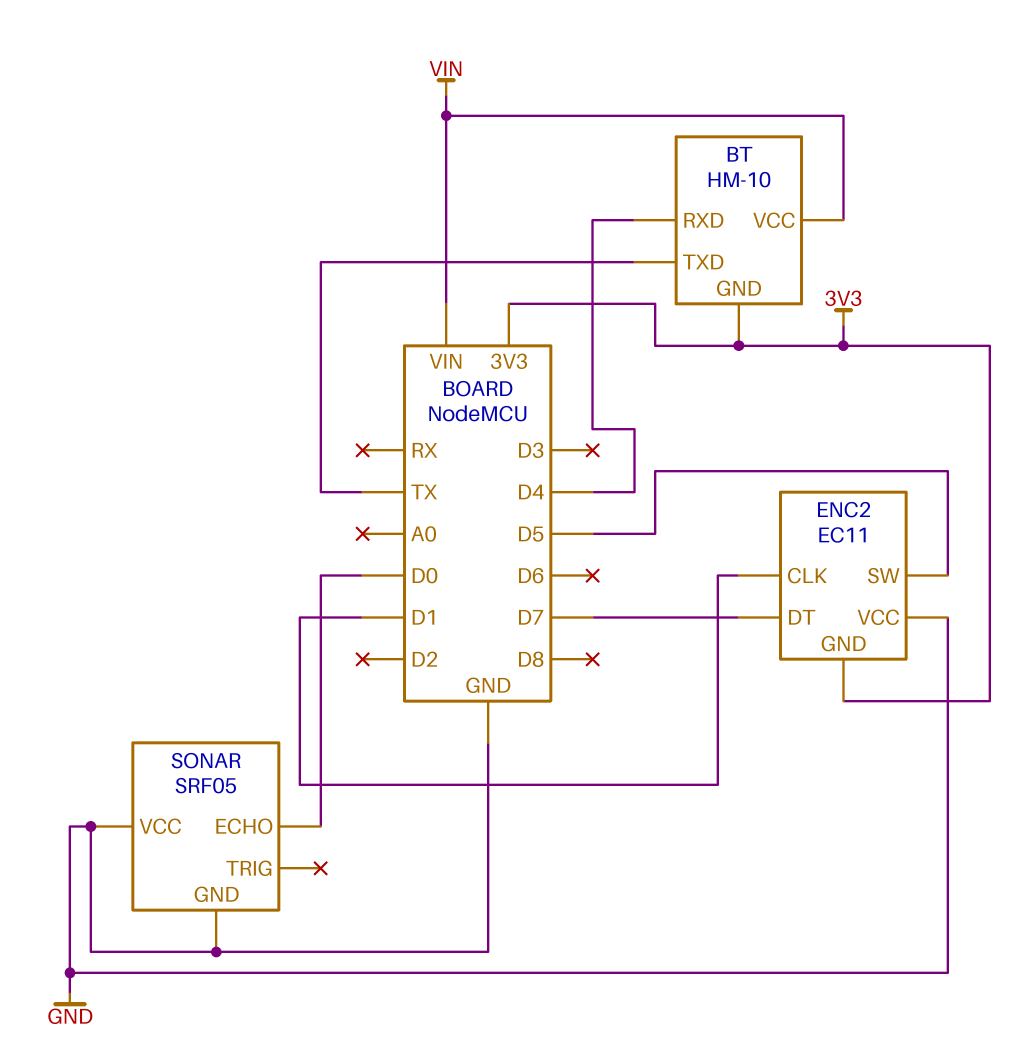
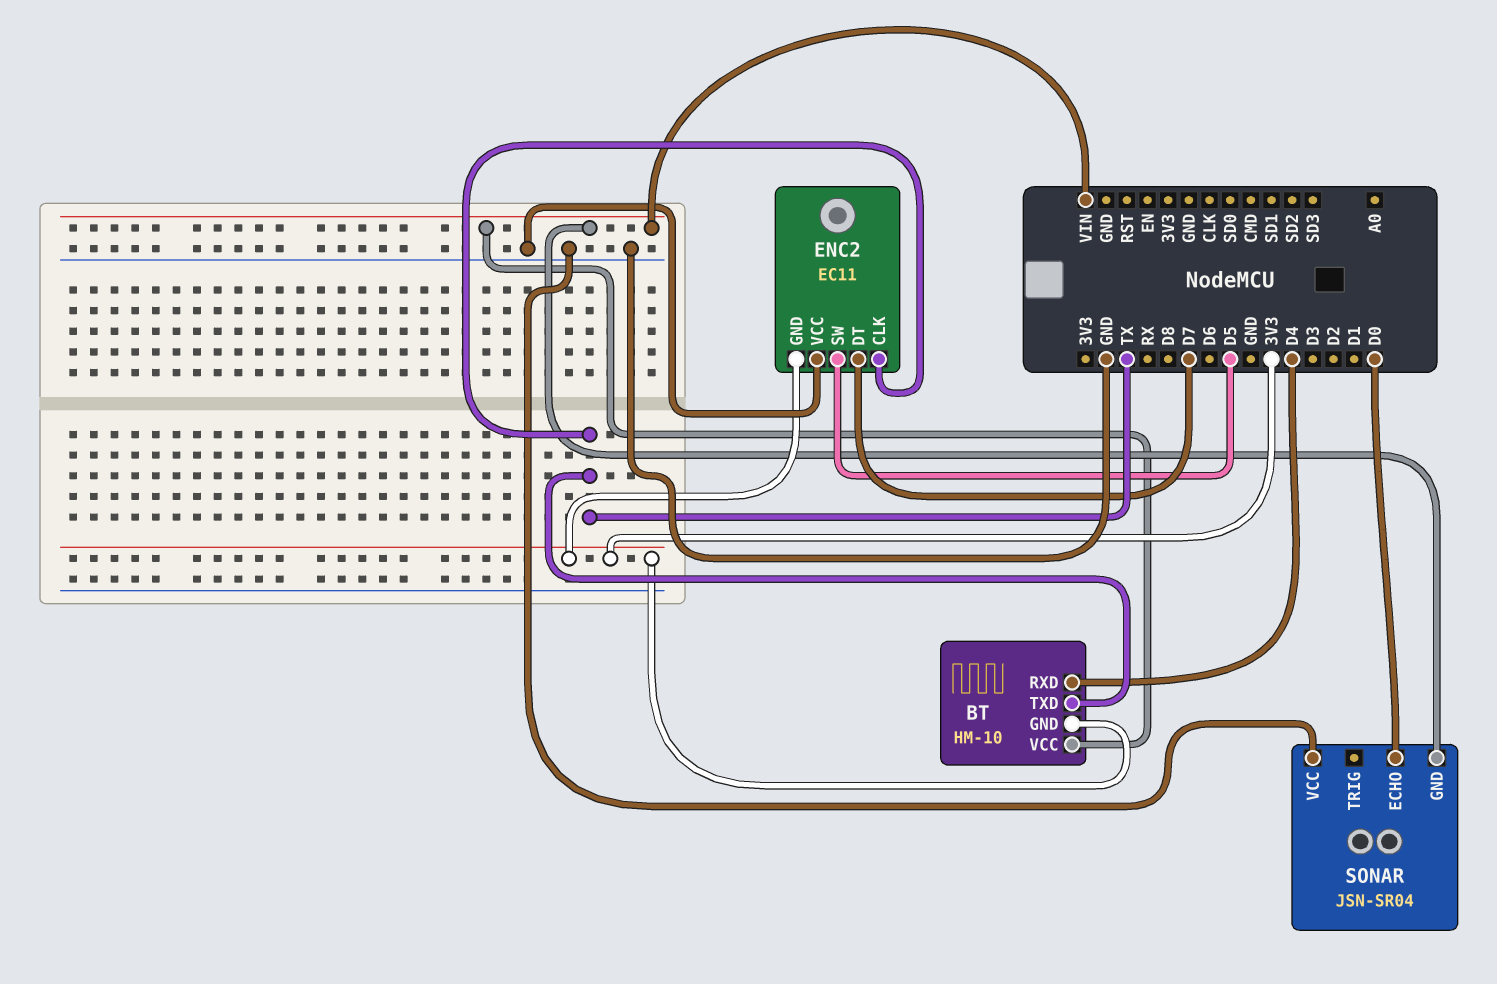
ENC2 pin CLK: D1 -> TX
SONAR: SRF05 -> JSN-SR04
SONAR pin GND: GND -> VIN

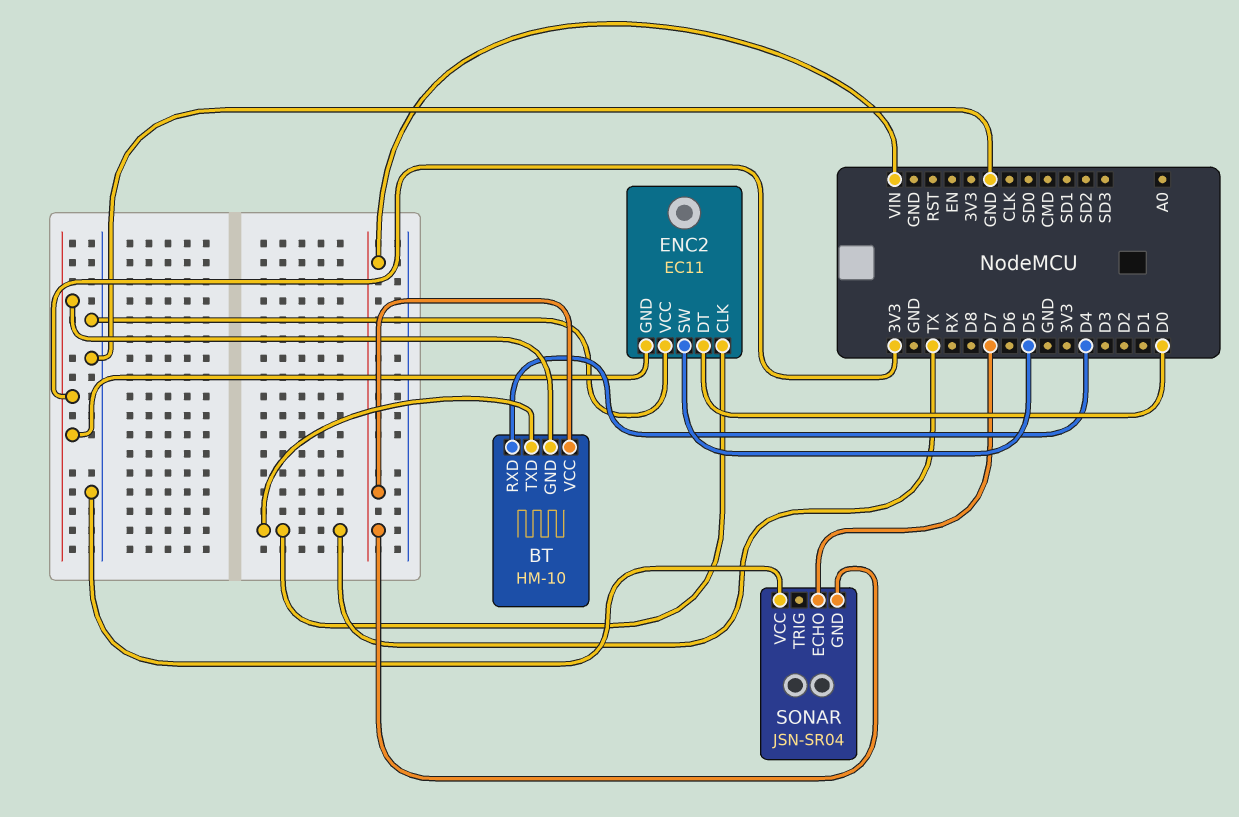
ENC2 pin DT: D7 -> D0
SONAR pin ECHO: D0 -> D7

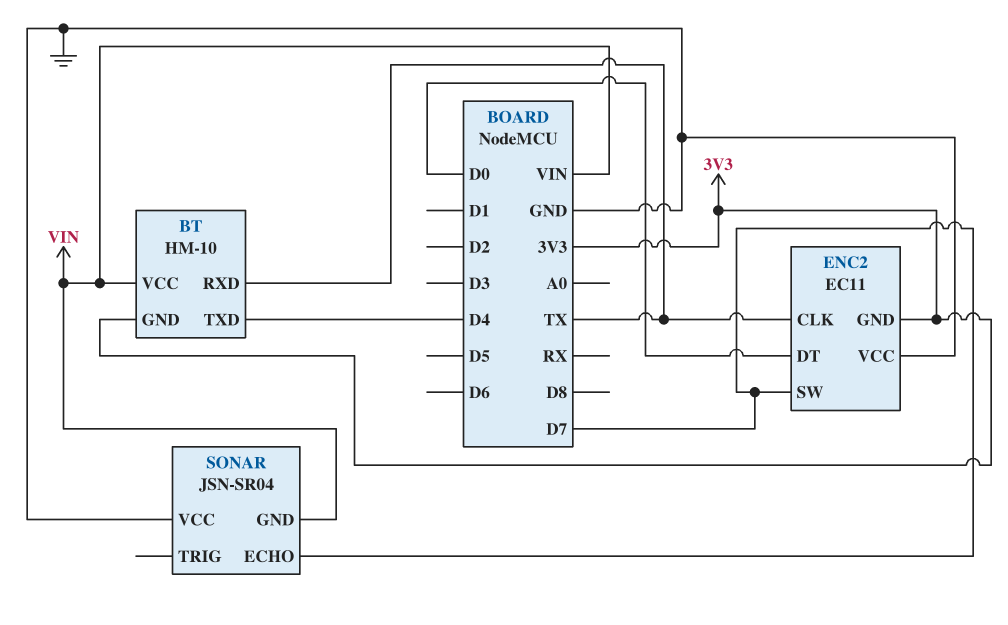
BT pin RXD: D4 -> TX
BT pin TXD: TX -> D4
ENC2 pin SW: D5 -> D7

